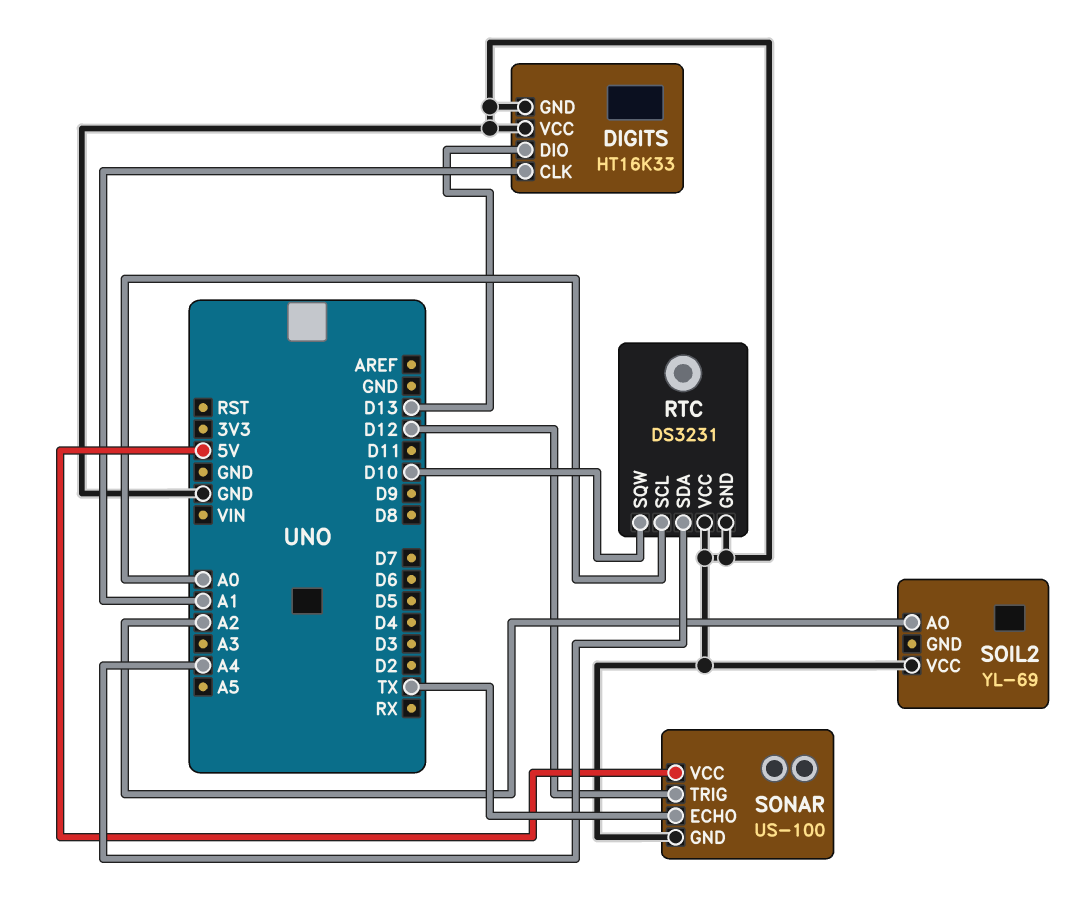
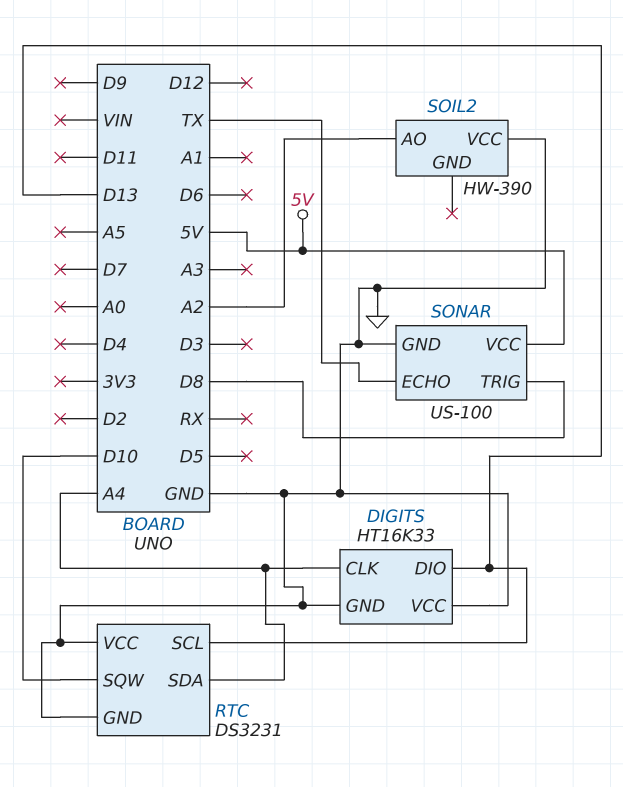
DIGITS pin CLK: A1 -> A4
RTC pin SCL: A0 -> D13
SOIL2: YL-69 -> HW-390
SONAR pin TRIG: D12 -> D8

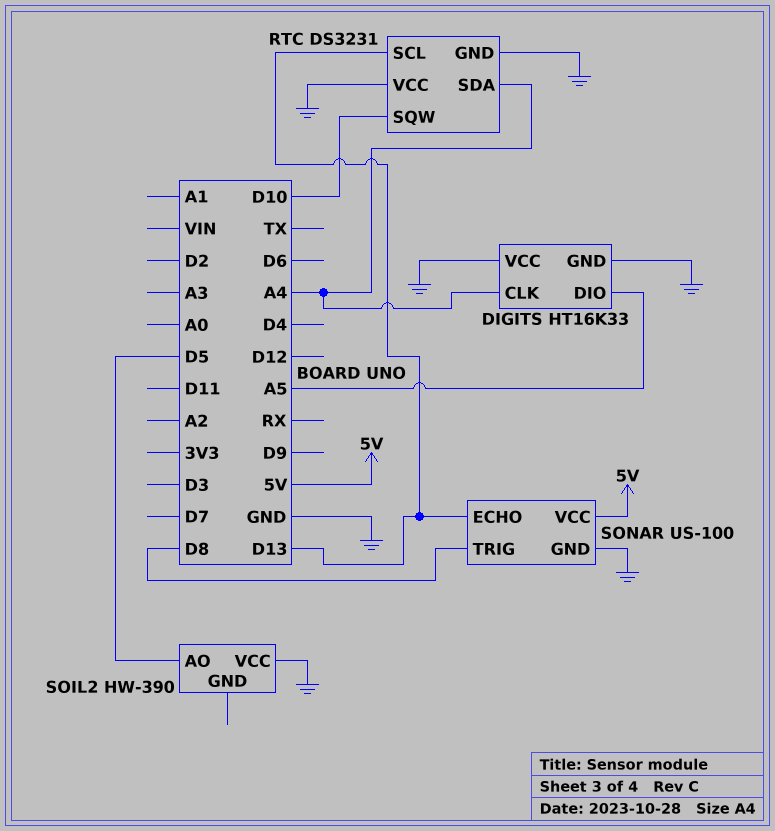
DIGITS pin DIO: D13 -> A5
SOIL2 pin AO: A2 -> D5
SONAR pin ECHO: TX -> D13

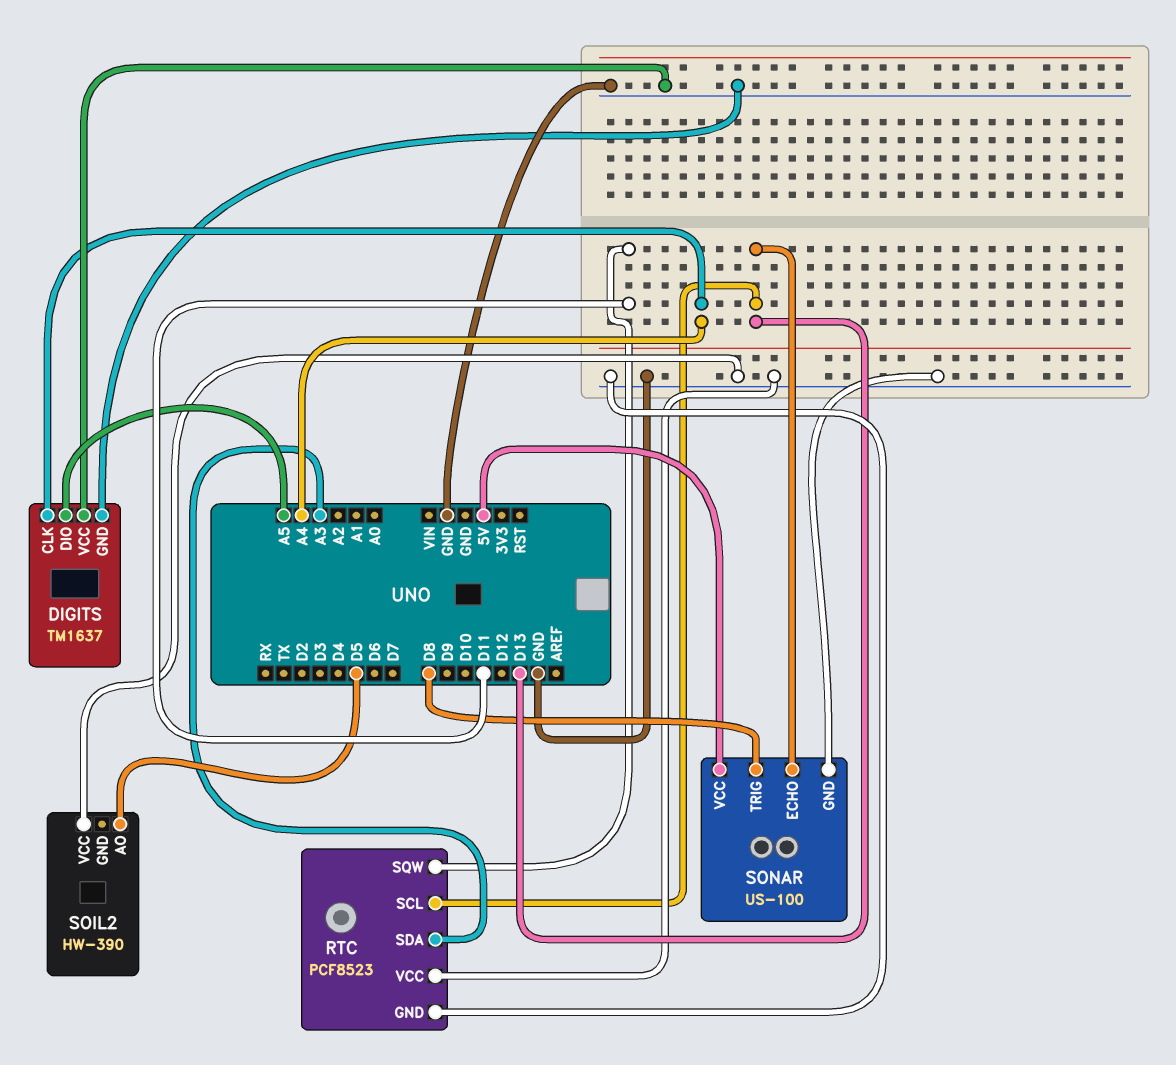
DIGITS: HT16K33 -> TM1637
RTC: DS3231 -> PCF8523
RTC pin SDA: A4 -> A3
RTC pin SQW: D10 -> D11

